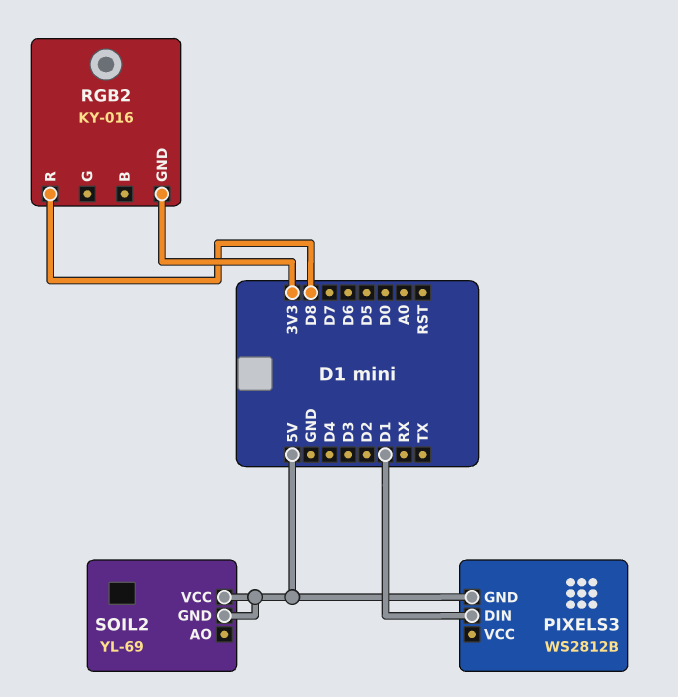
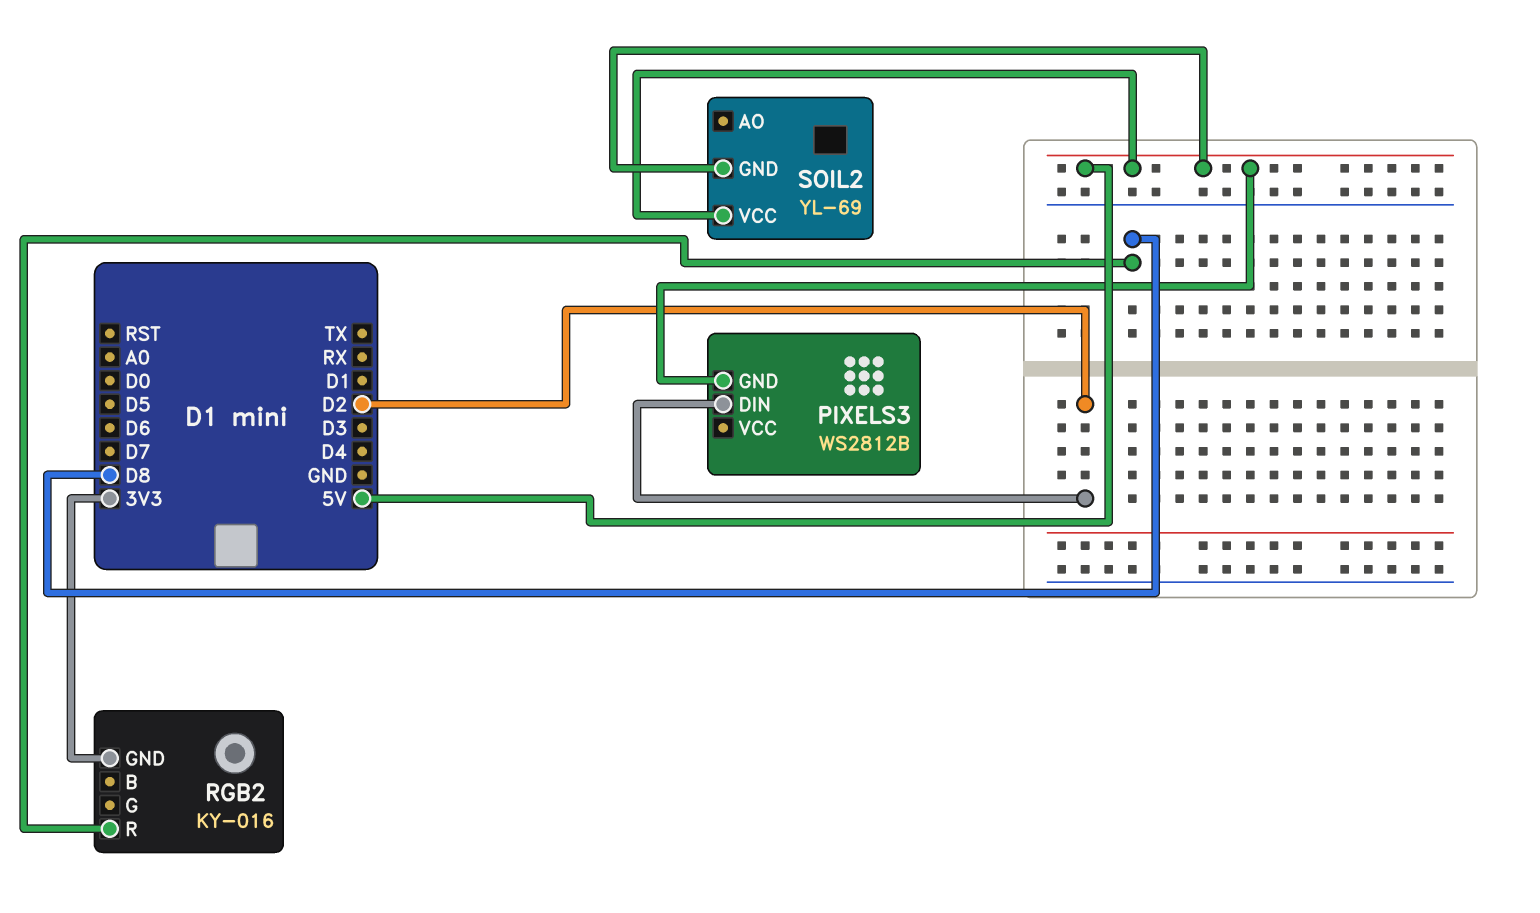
PIXELS3 pin DIN: D1 -> D2

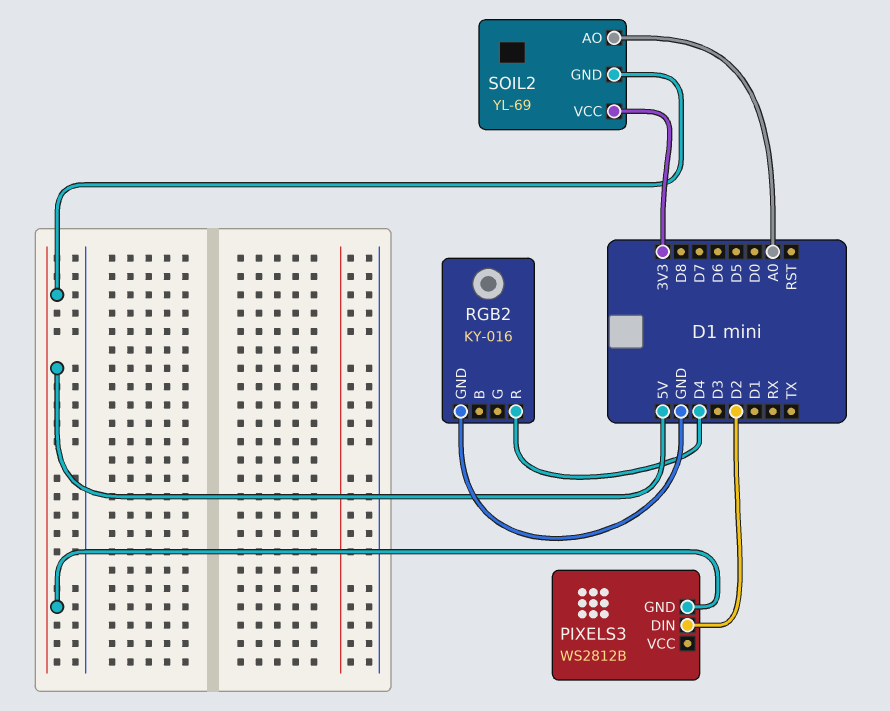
RGB2 pin GND: 3V3 -> GND
RGB2 pin R: D8 -> D4
SOIL2 pin AO: none -> A0
SOIL2 pin VCC: 5V -> 3V3

